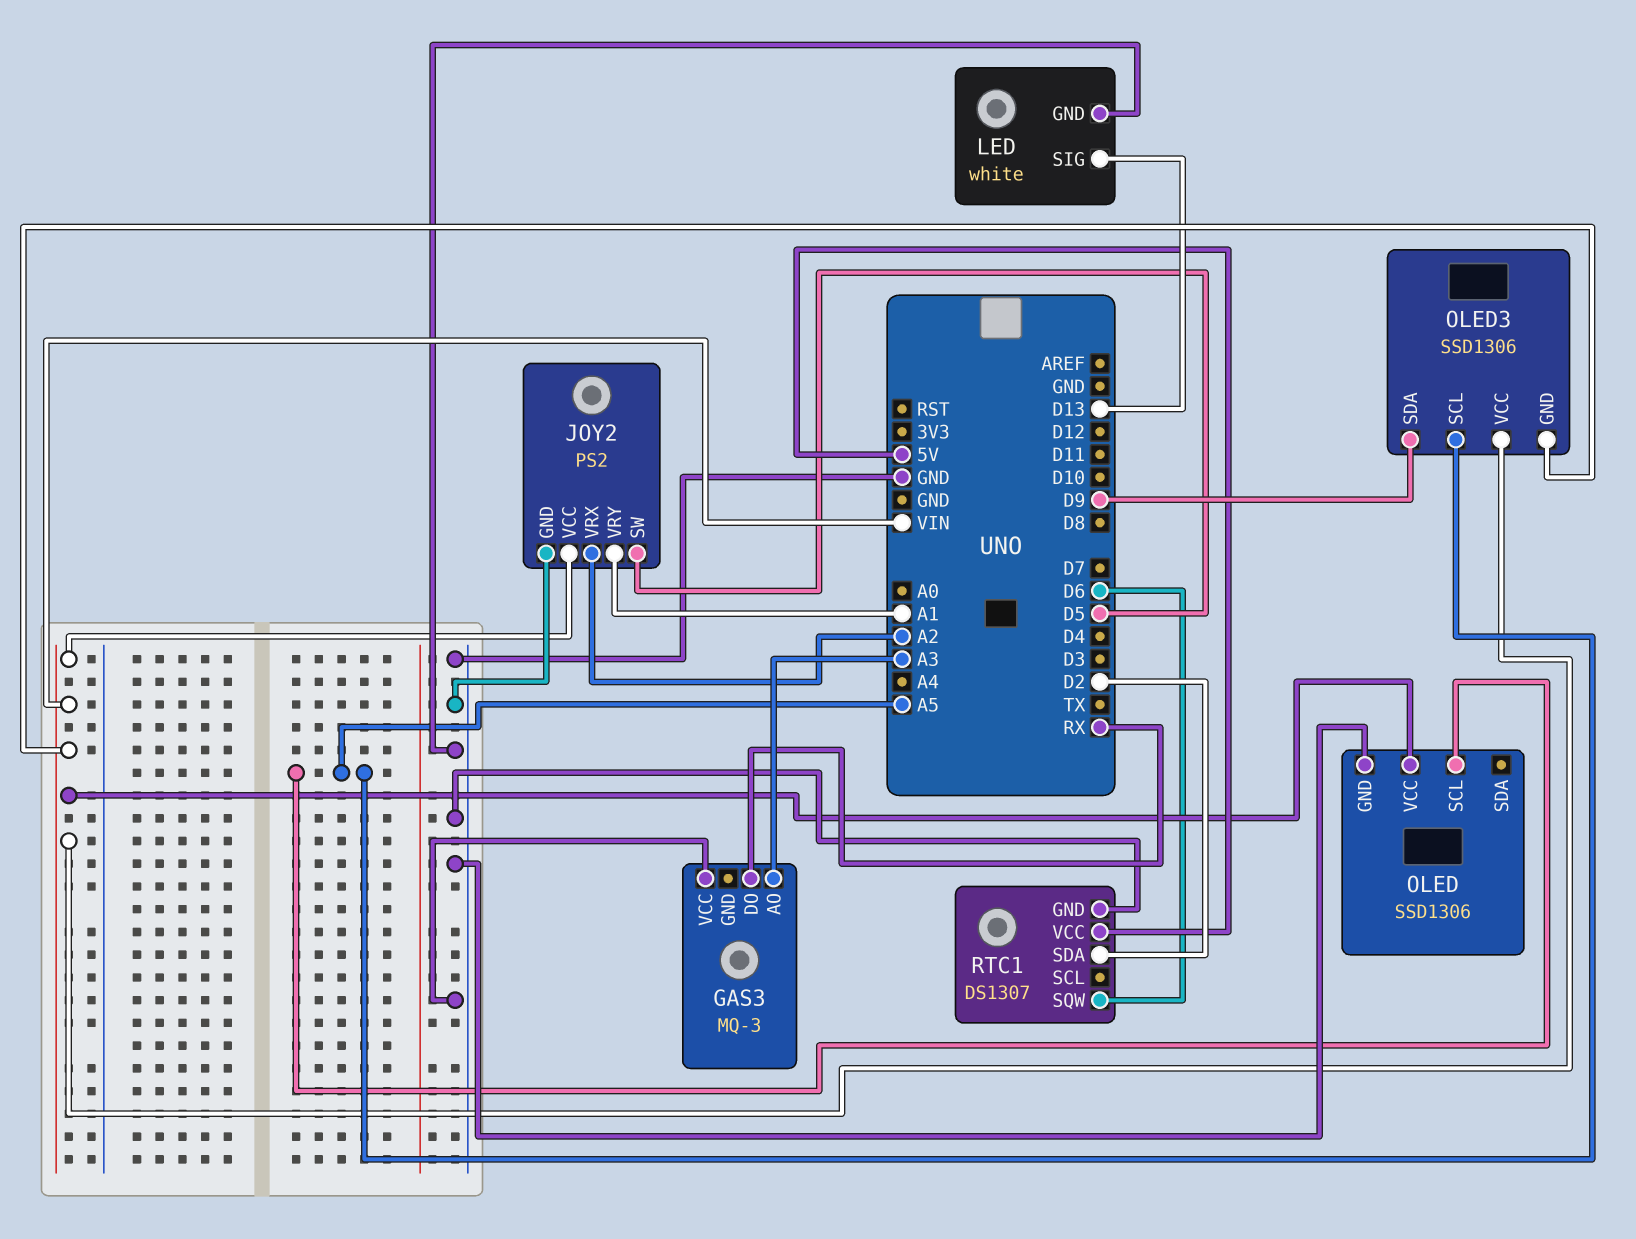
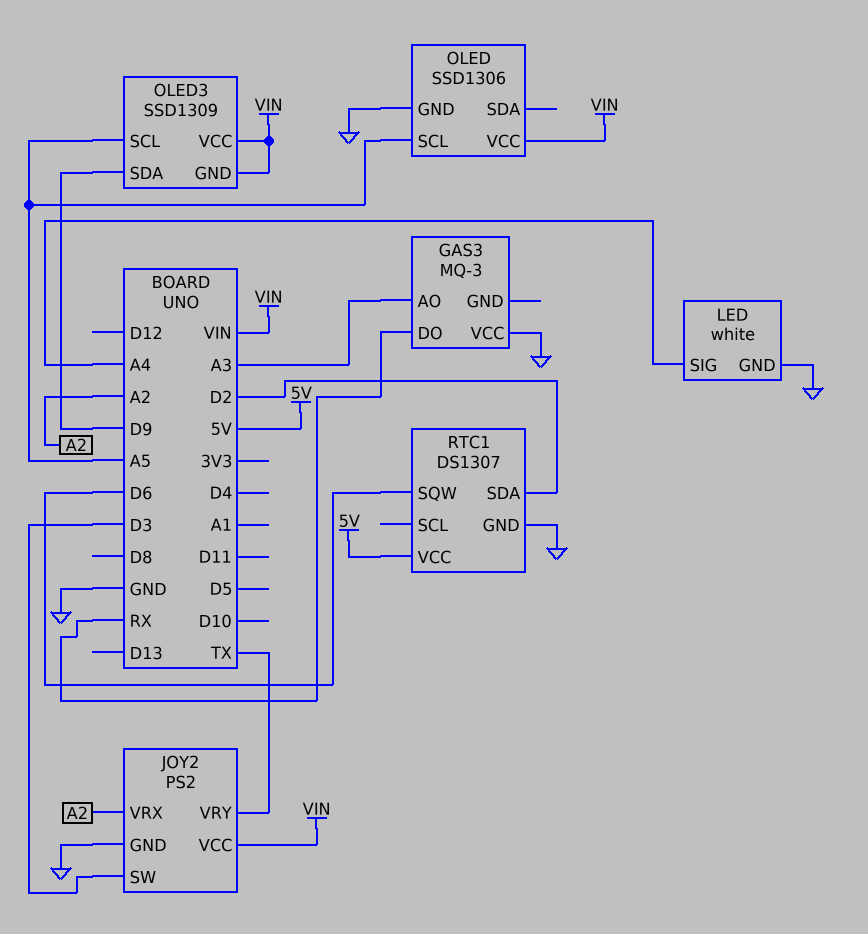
JOY2 pin SW: D5 -> D3
JOY2 pin VRY: A1 -> TX
LED pin SIG: D13 -> A4
OLED3: SSD1306 -> SSD1309

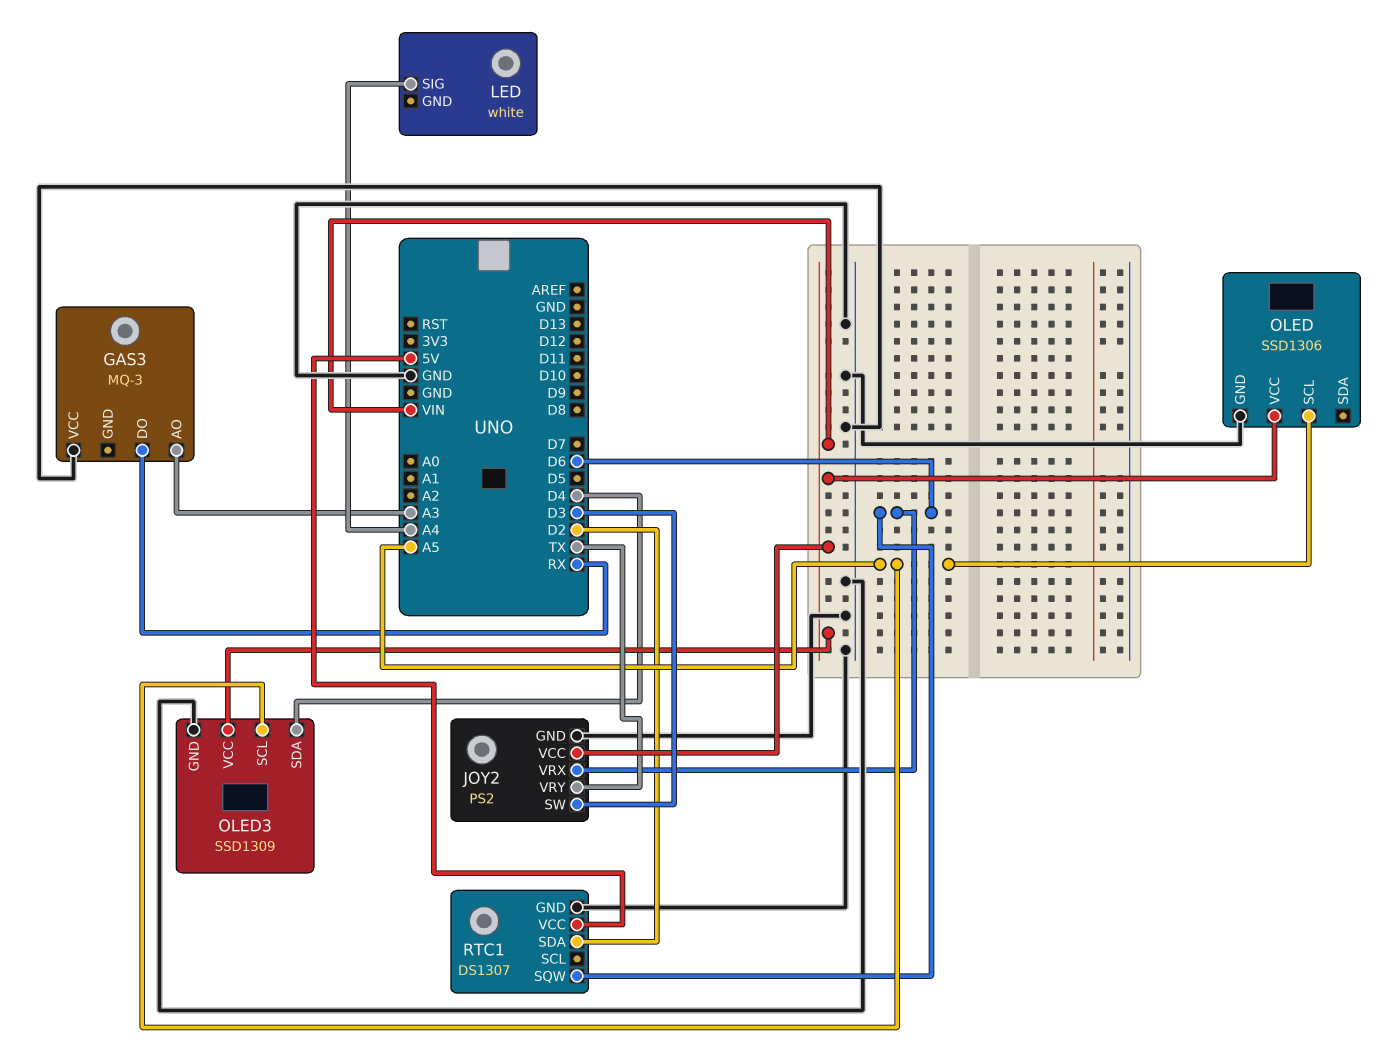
JOY2 pin VRX: A2 -> D6
LED pin GND: GND -> none
OLED3 pin GND: VIN -> GND
OLED3 pin SDA: D9 -> D4

